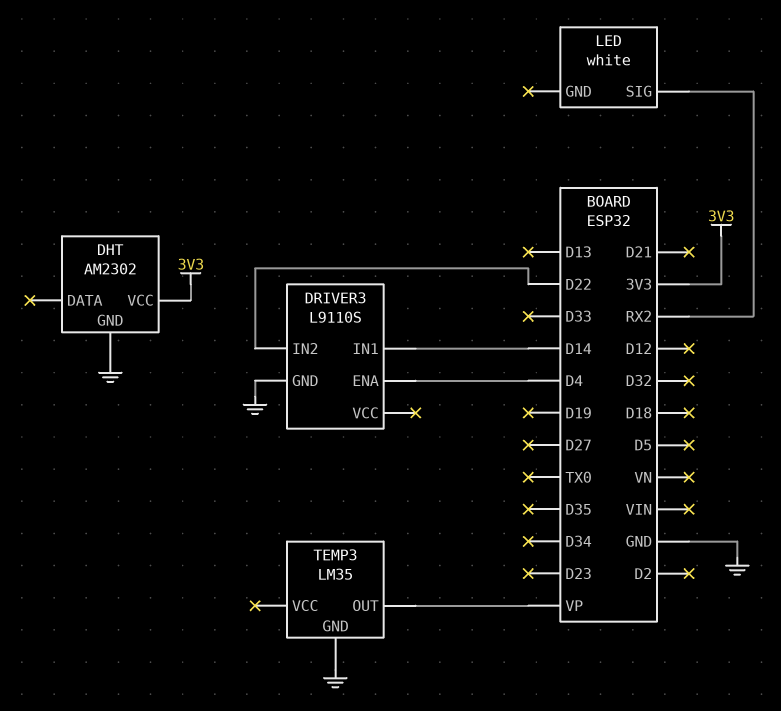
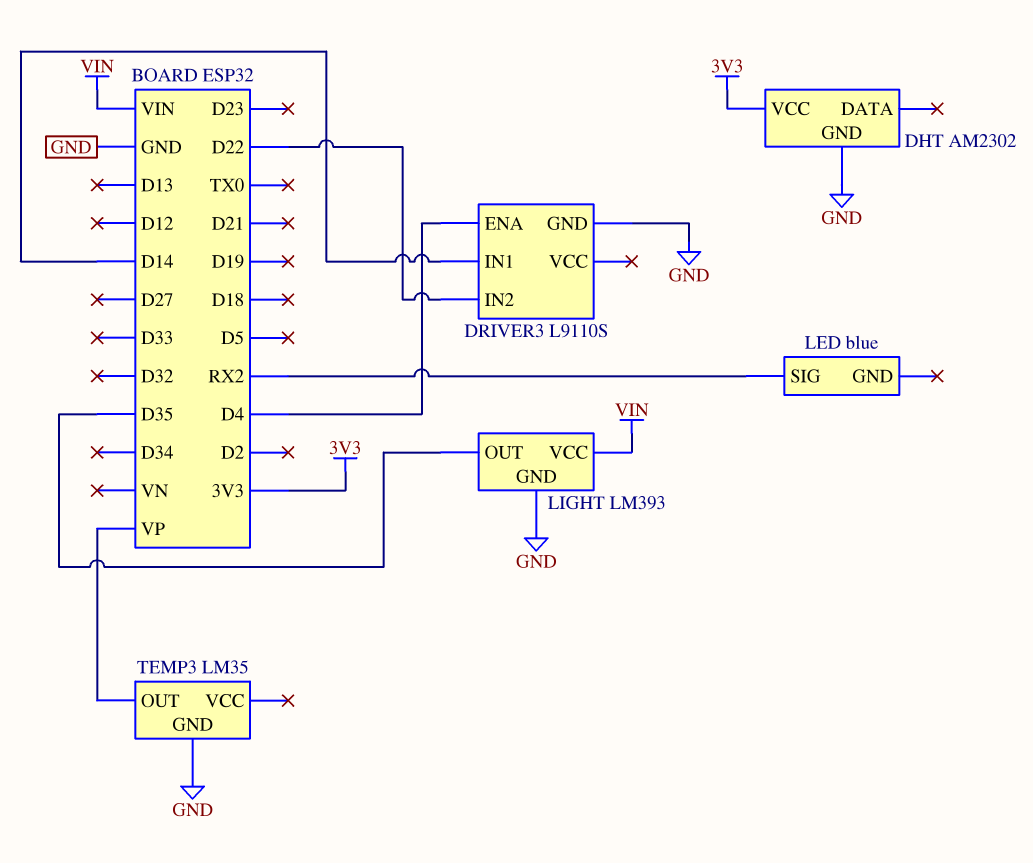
LED: white -> blue
LIGHT: none -> LM393
LIGHT pin GND: none -> GND
LIGHT pin OUT: none -> D35
LIGHT pin VCC: none -> VIN

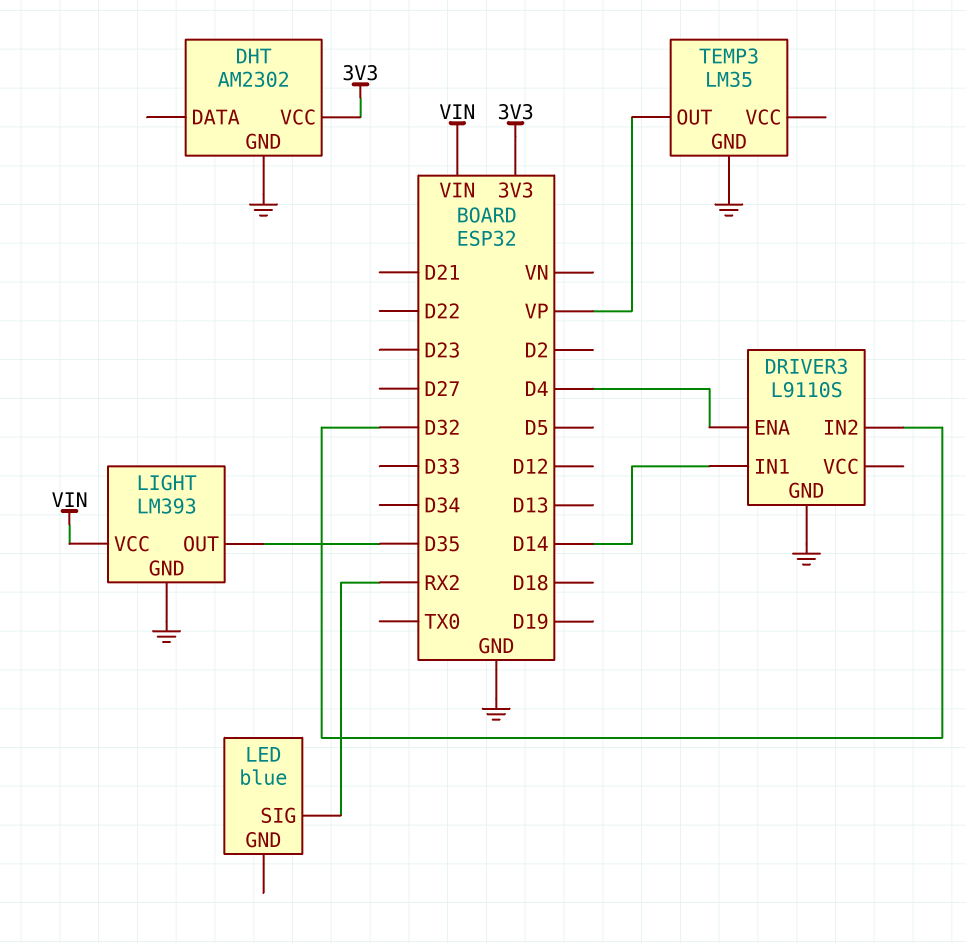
DRIVER3 pin IN2: D22 -> D32

